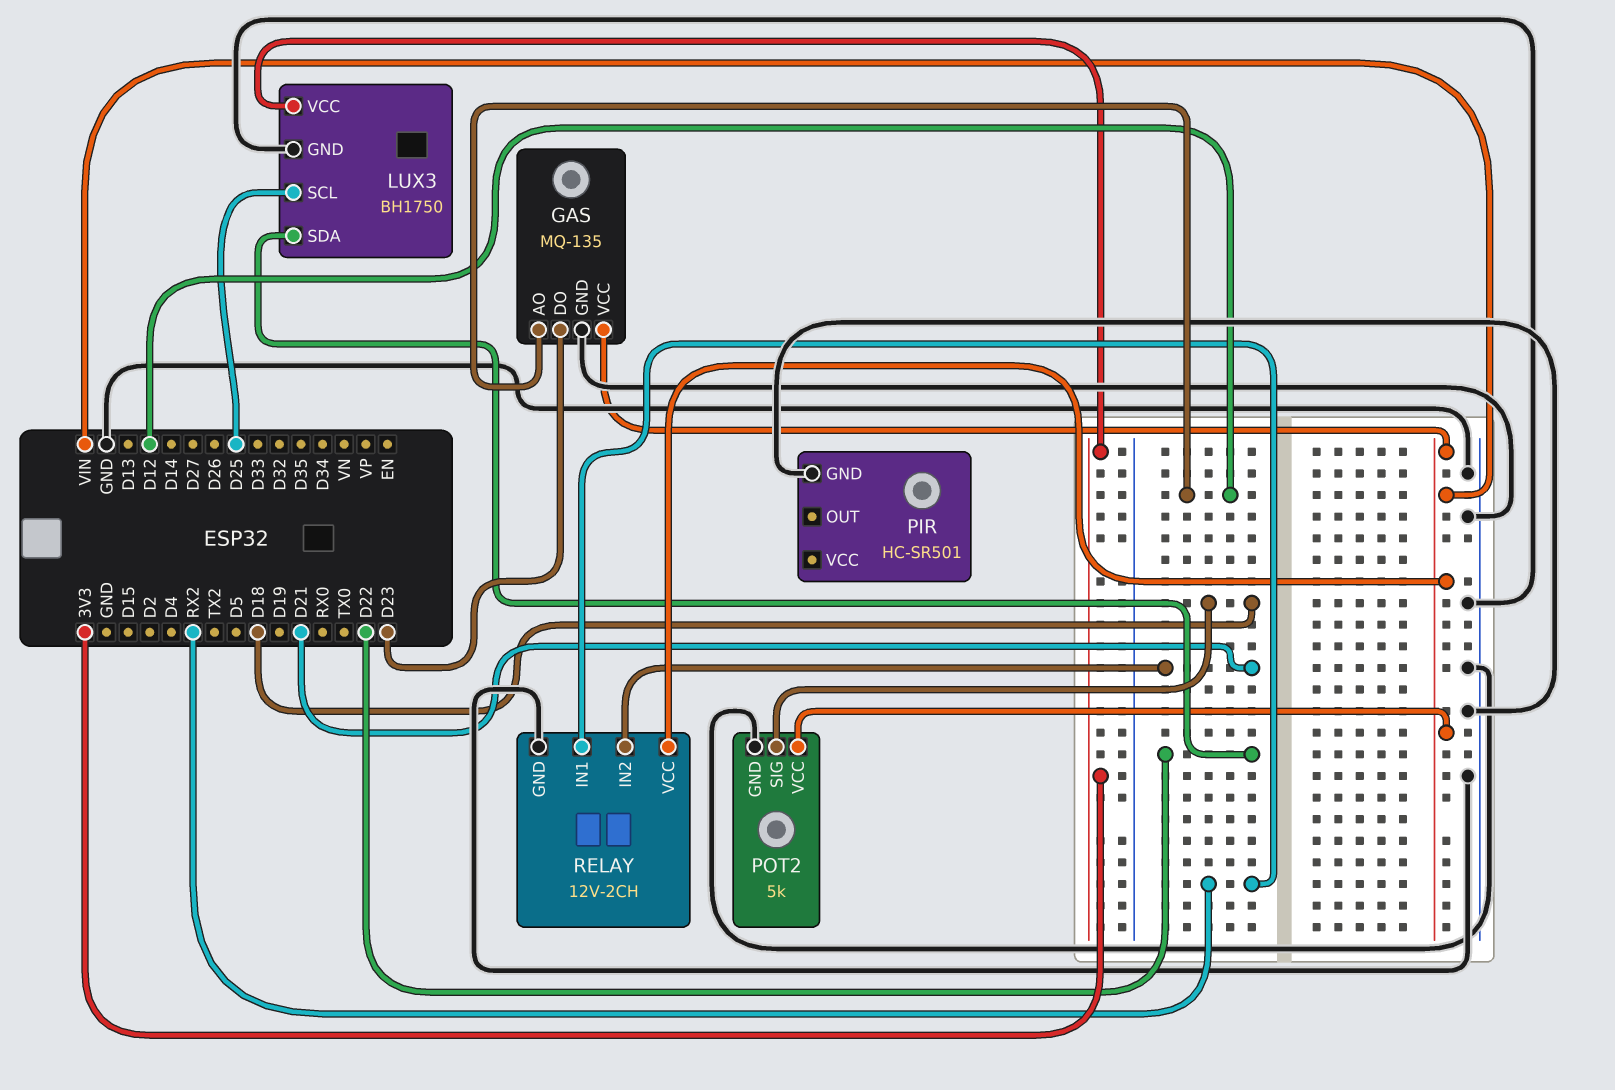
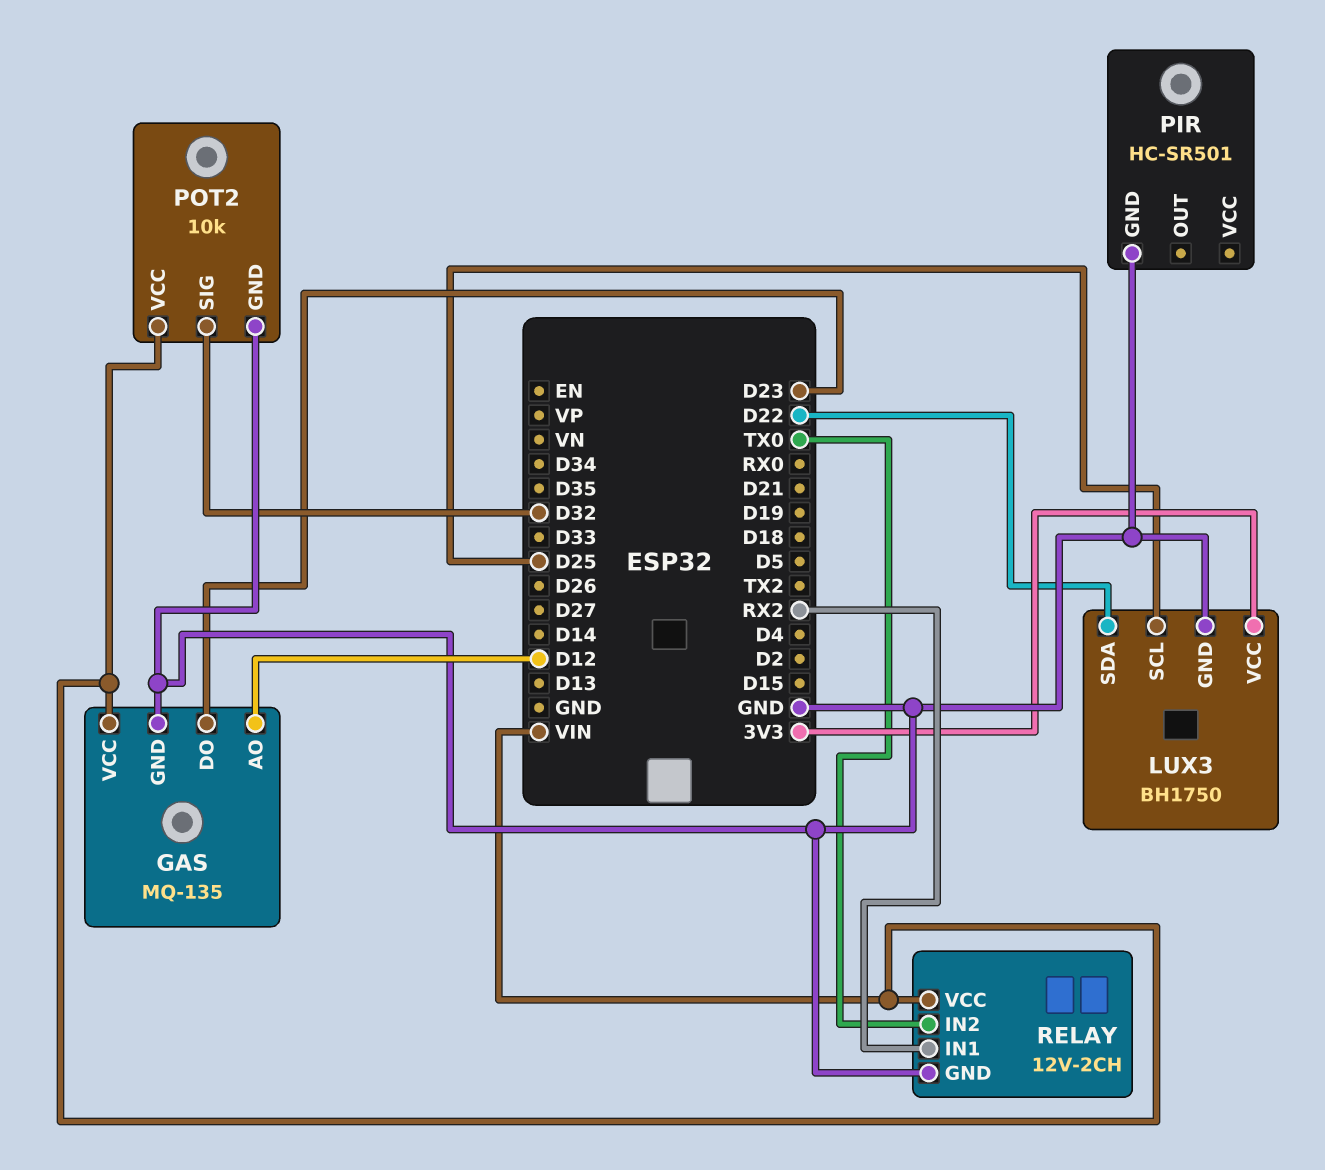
POT2: 5k -> 10k
POT2 pin SIG: D18 -> D32
RELAY pin IN2: D21 -> TX0

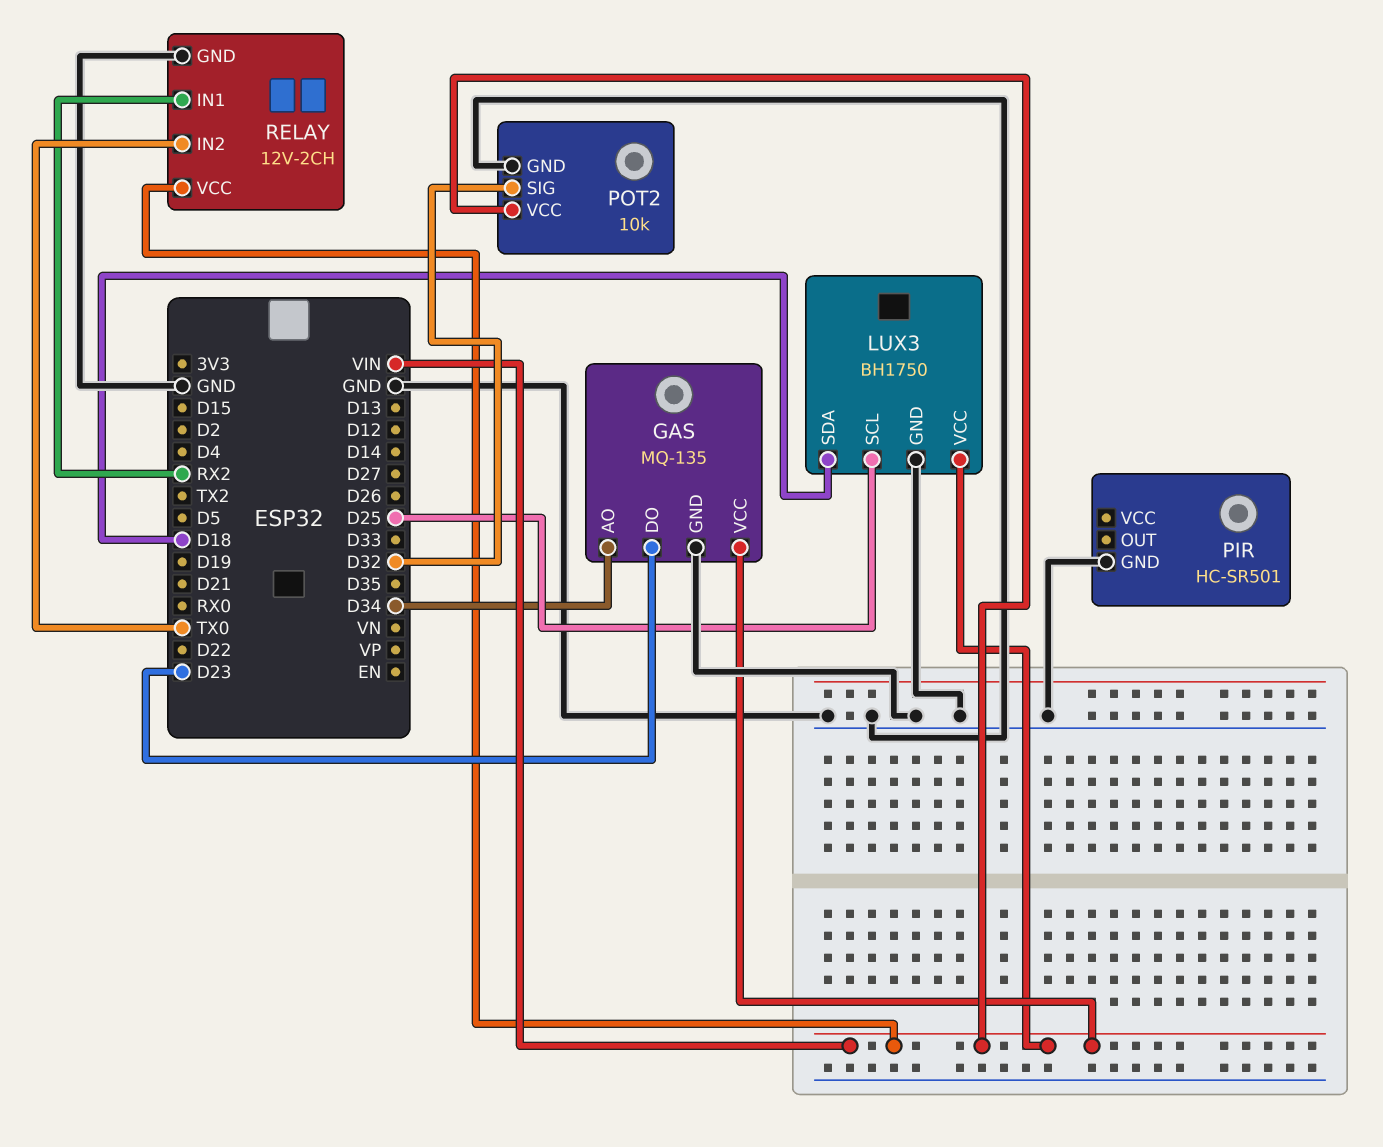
GAS pin AO: D12 -> D34
LUX3 pin SDA: D22 -> D18
LUX3 pin VCC: 3V3 -> VIN

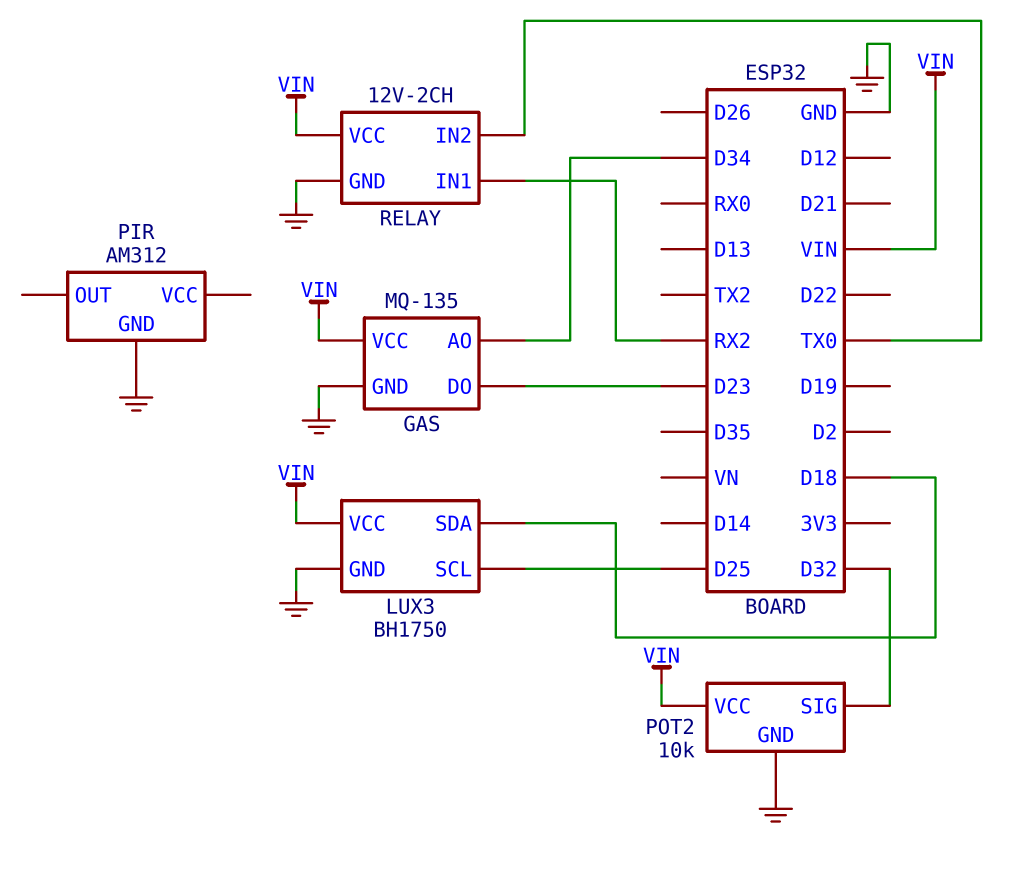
PIR: HC-SR501 -> AM312

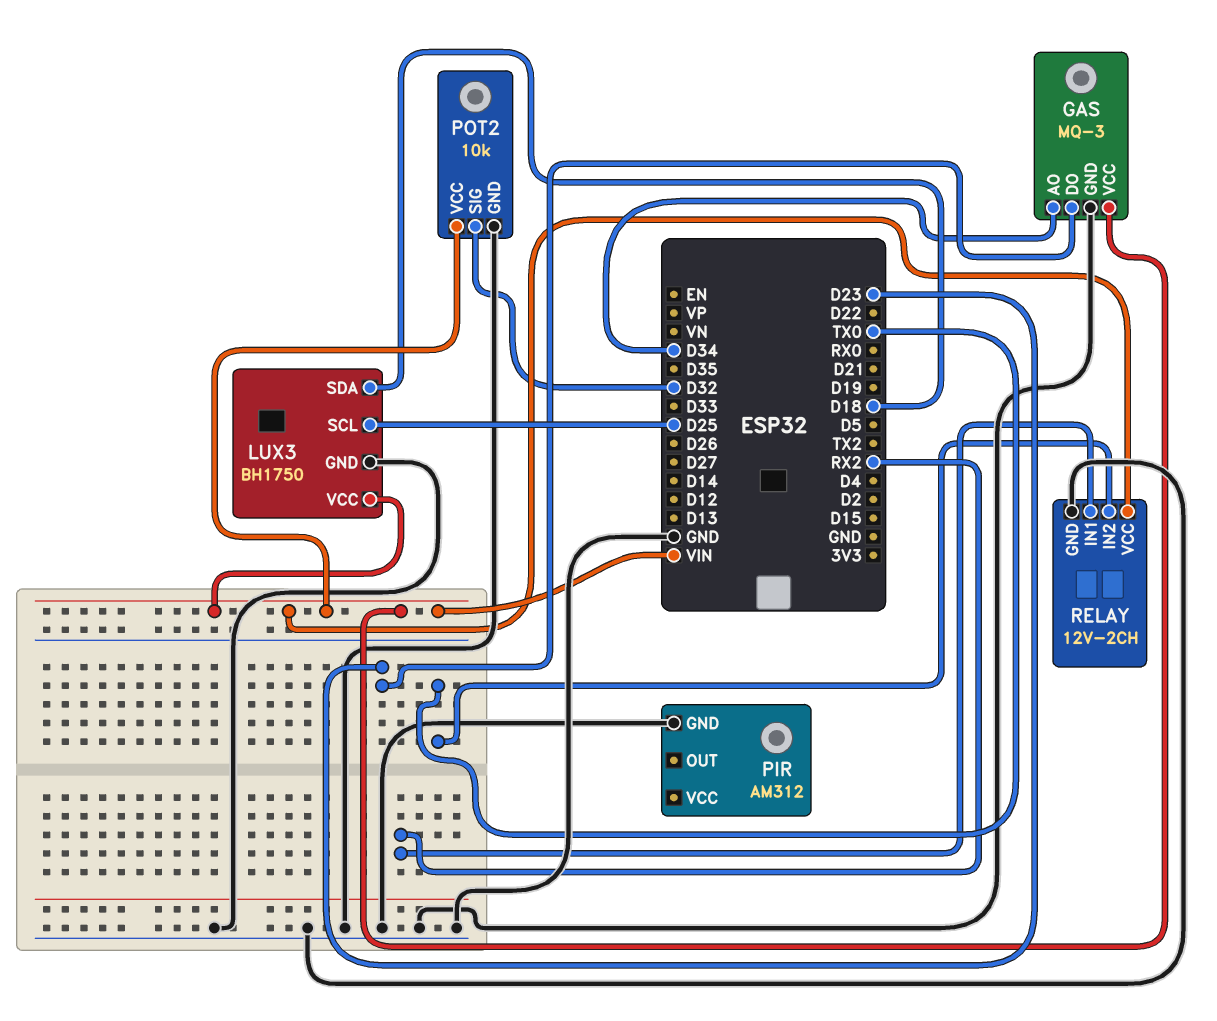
GAS: MQ-135 -> MQ-3

